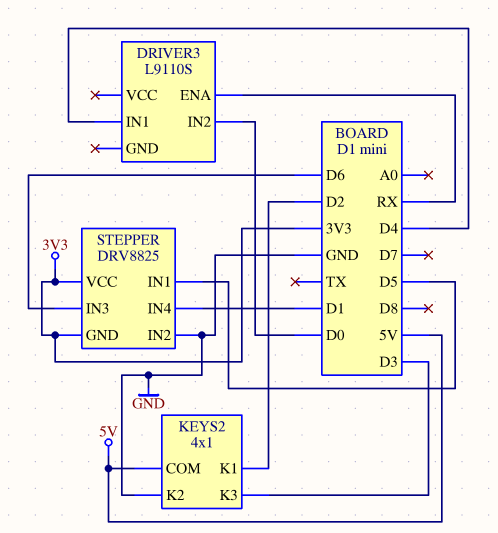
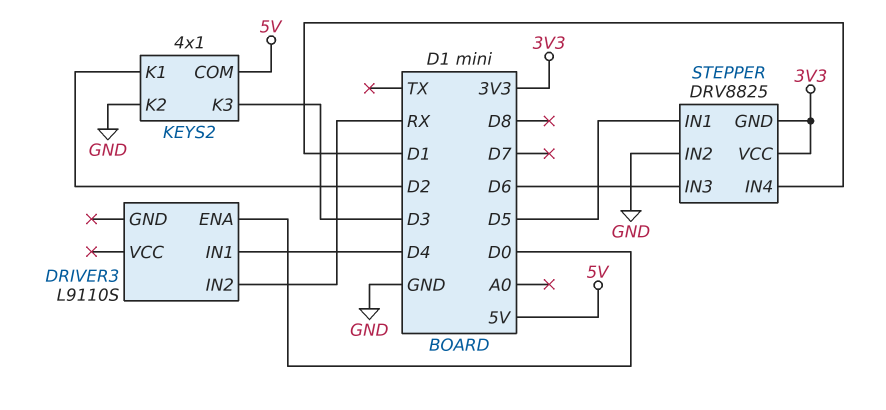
DRIVER3 pin ENA: RX -> D0
DRIVER3 pin IN2: D0 -> RX

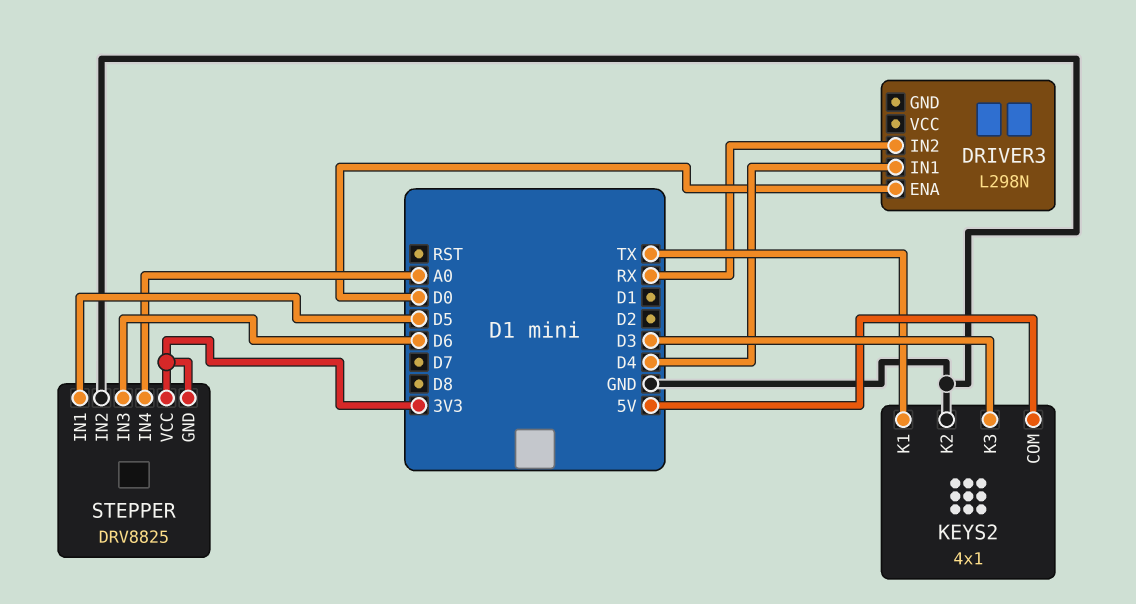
DRIVER3: L9110S -> L298N
KEYS2 pin K1: D2 -> TX
STEPPER pin IN4: D1 -> A0

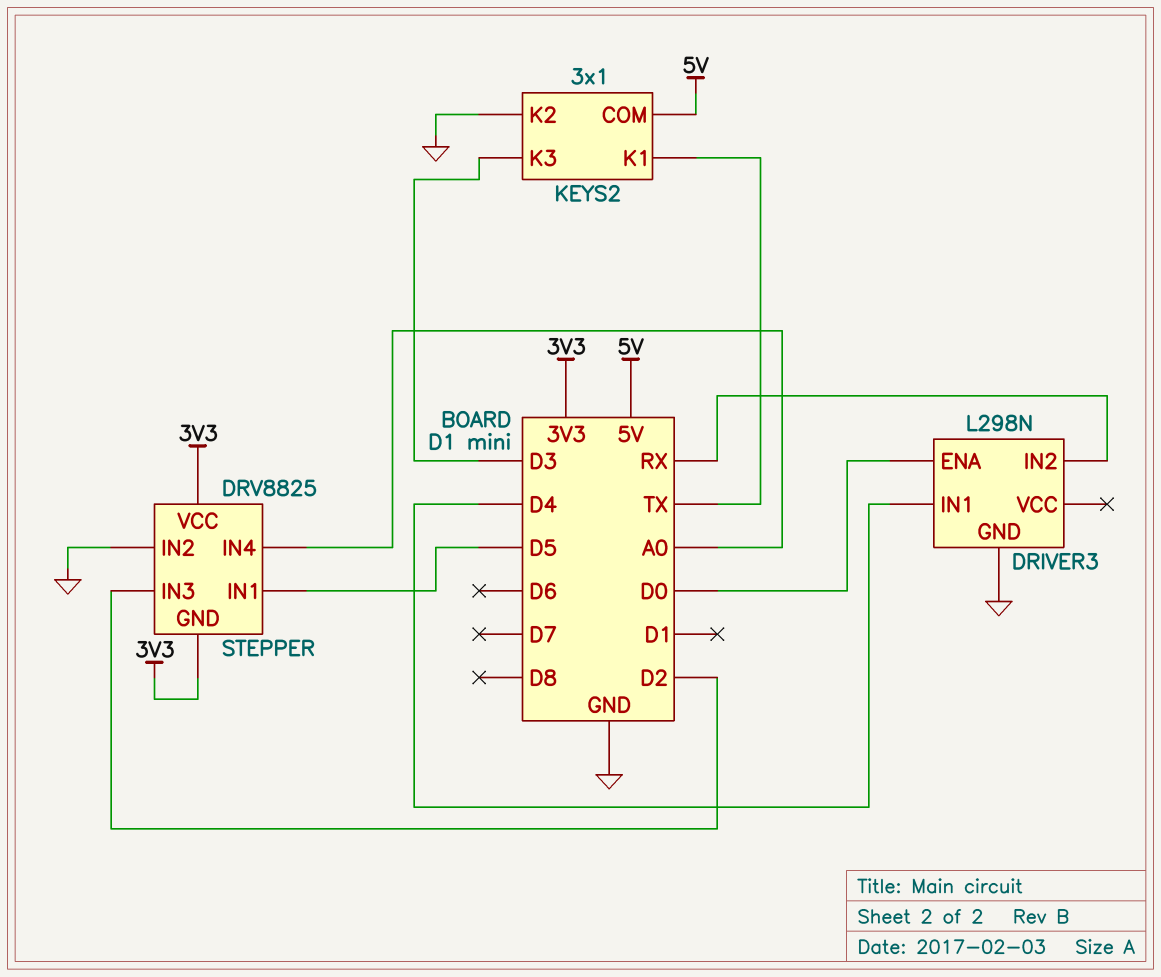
DRIVER3 pin GND: none -> GND
KEYS2: 4x1 -> 3x1
STEPPER pin IN3: D6 -> D2

